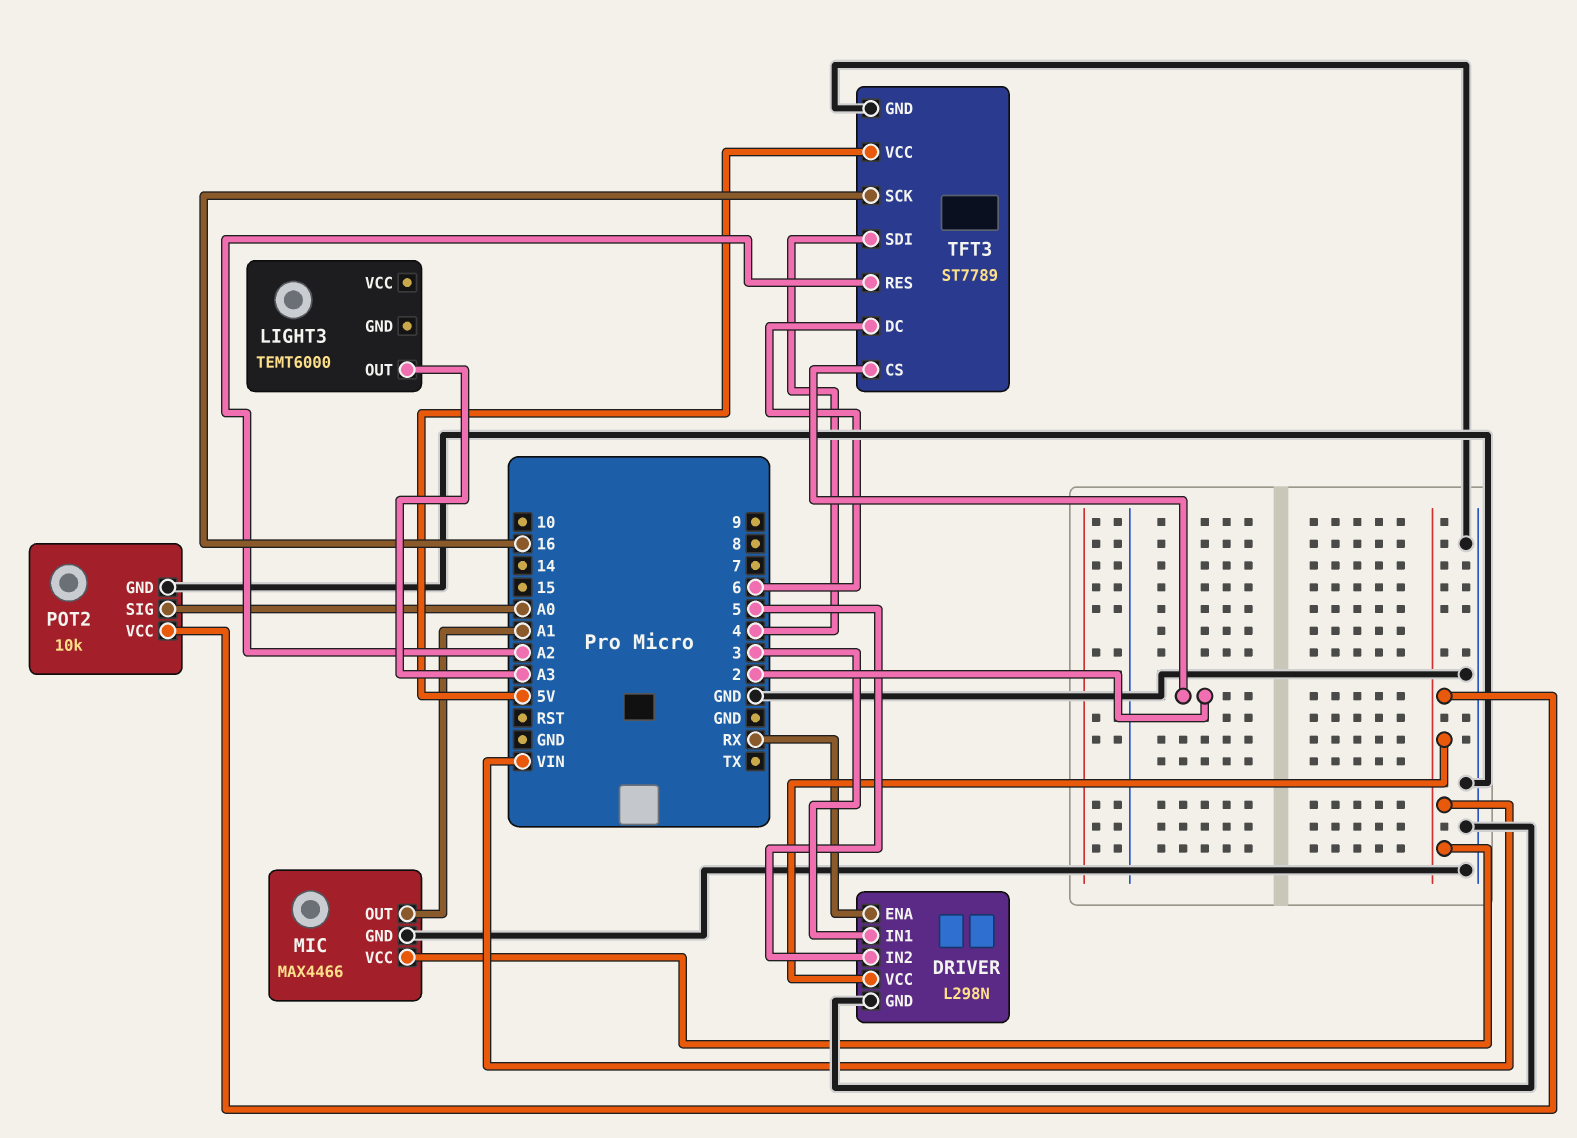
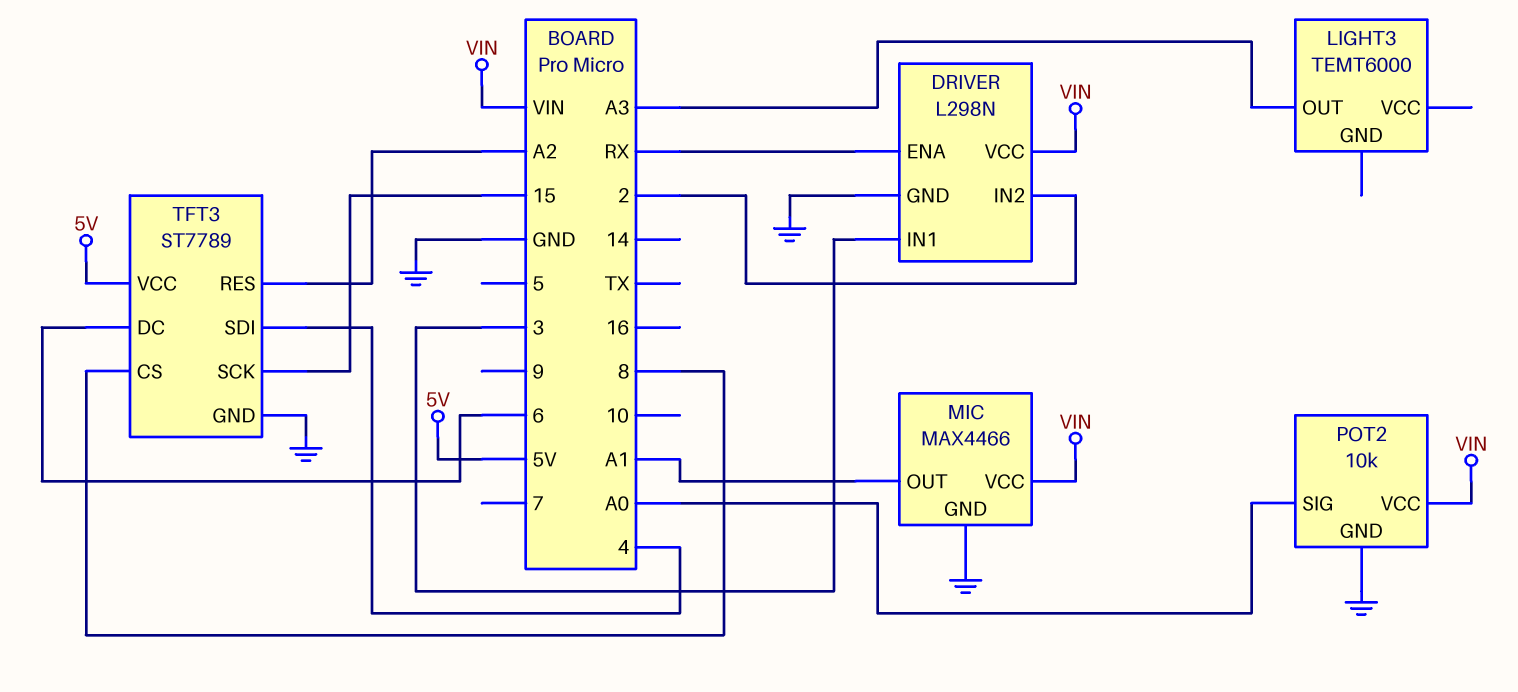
DRIVER pin IN2: 5 -> 2
TFT3 pin CS: 2 -> 8
TFT3 pin SCK: 16 -> 15

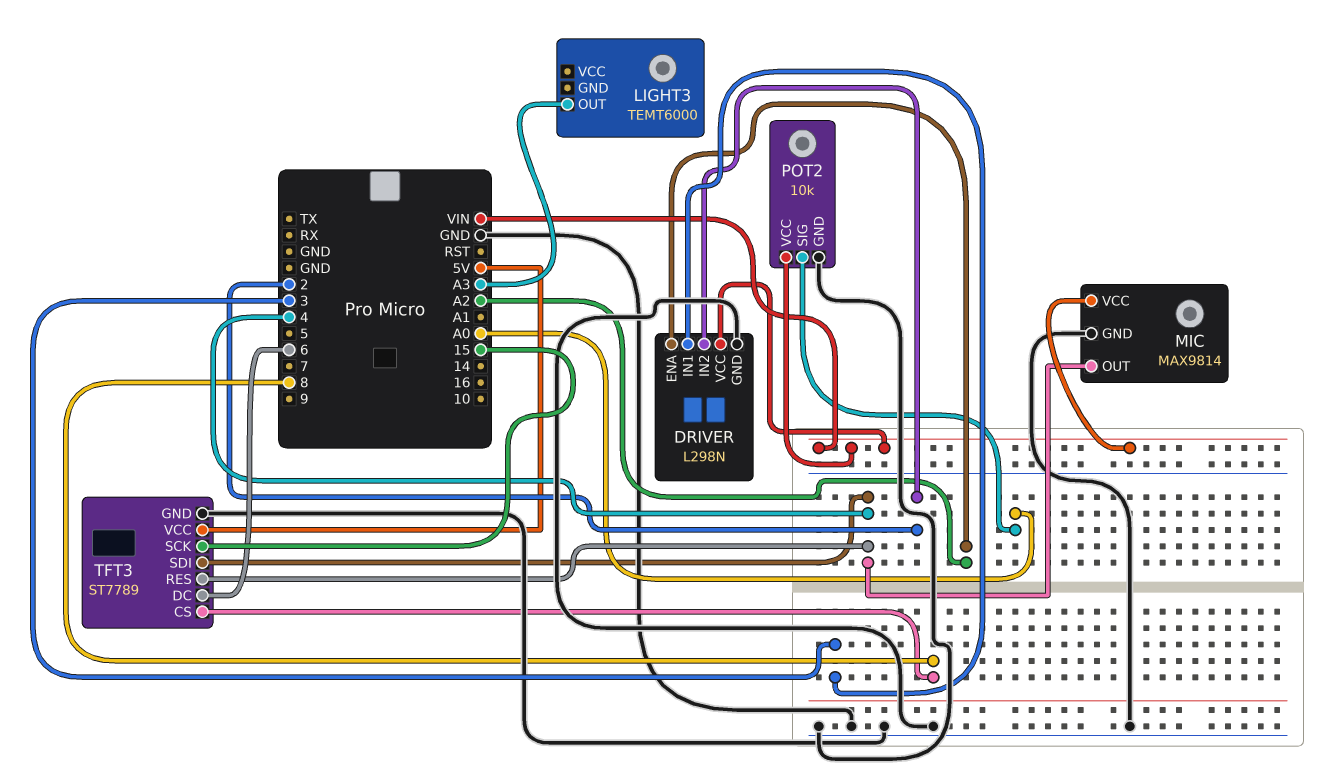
DRIVER pin ENA: RX -> A2
MIC: MAX4466 -> MAX9814
MIC pin OUT: A1 -> 4
TFT3 pin RES: A2 -> 4

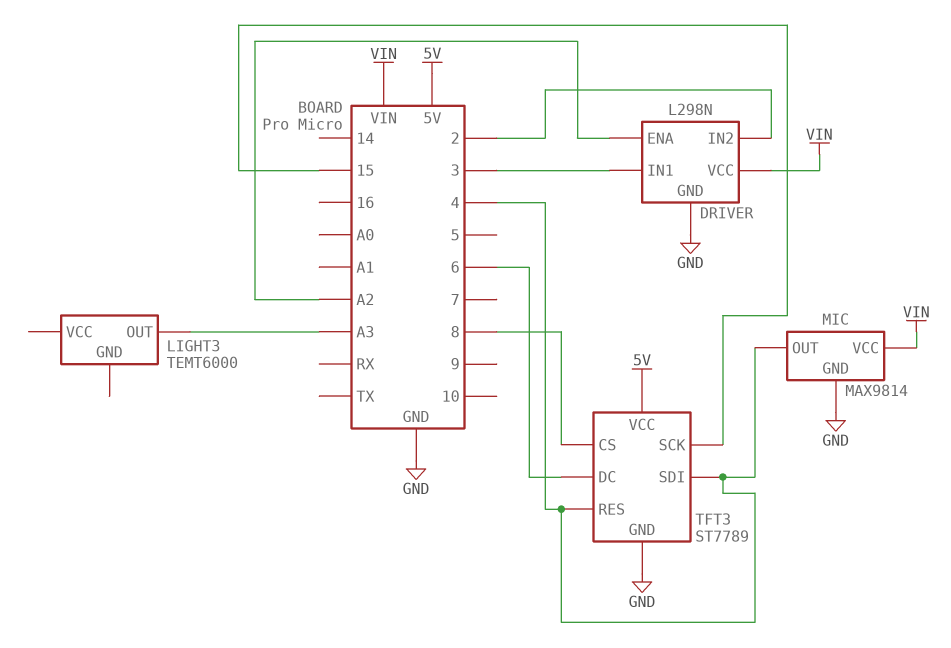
POT2: 10k -> none
POT2 pin GND: GND -> none
POT2 pin SIG: A0 -> none
POT2 pin VCC: VIN -> none

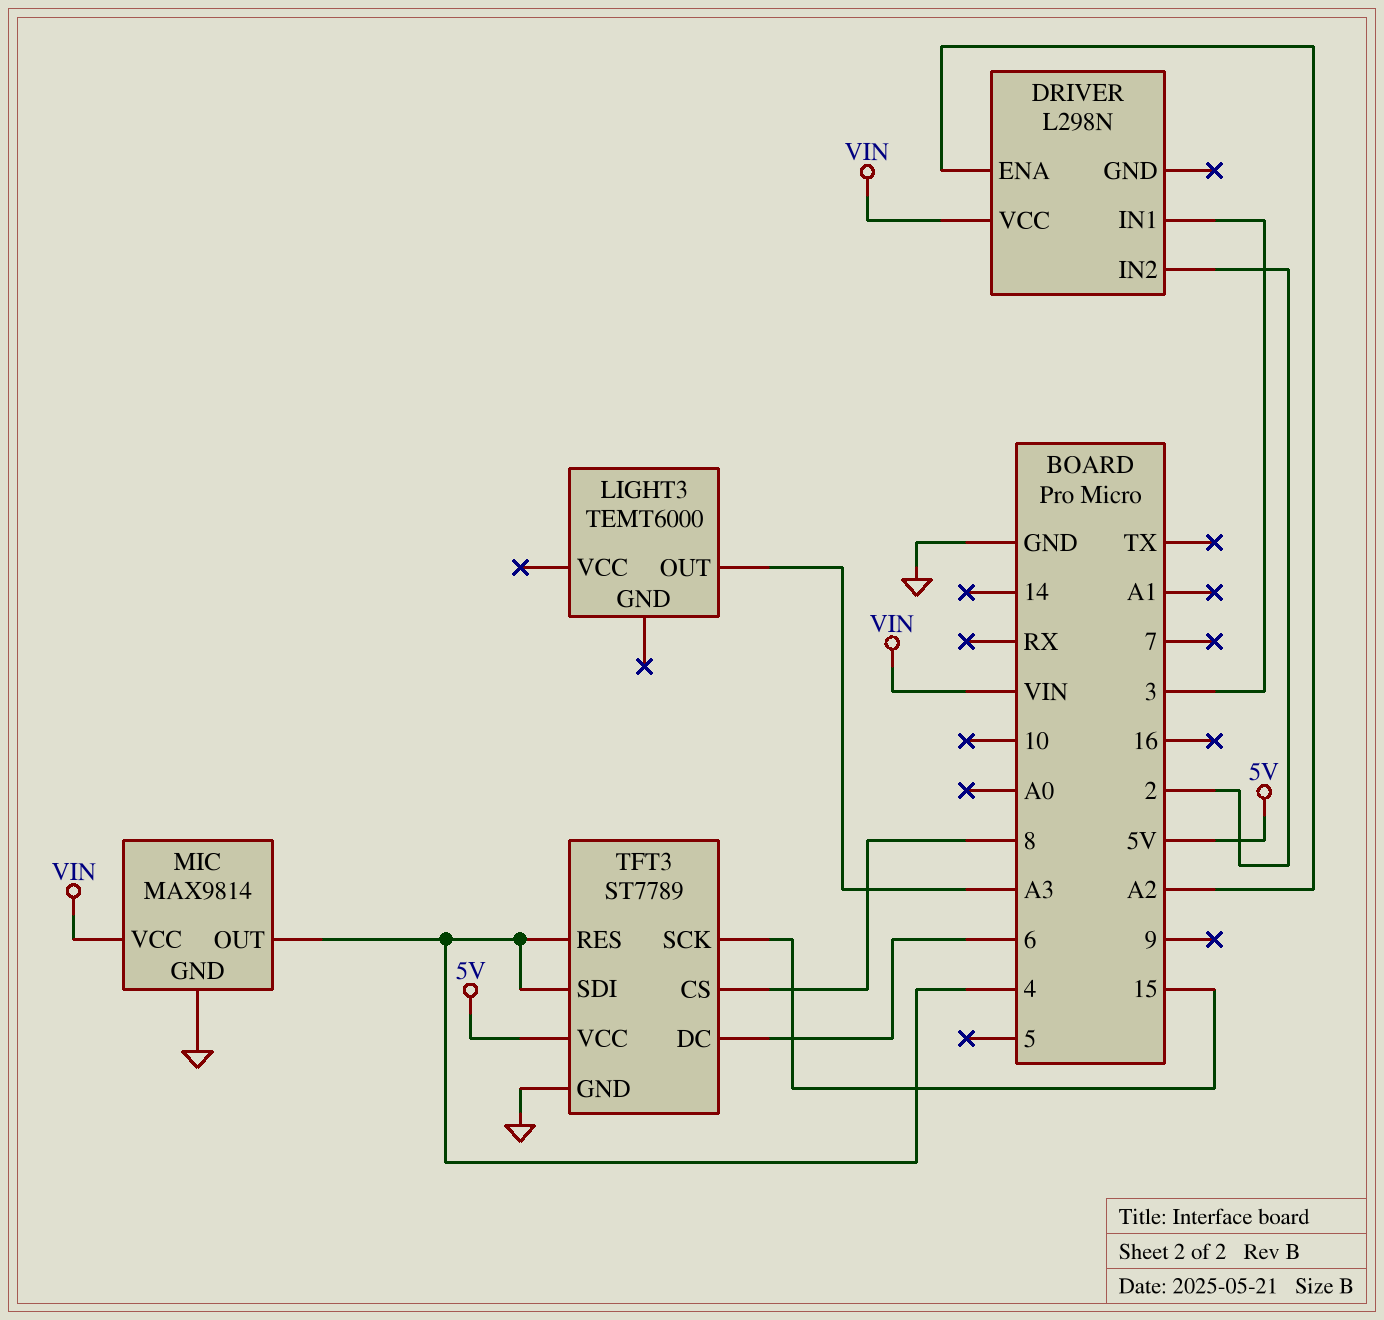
DRIVER pin GND: GND -> none

